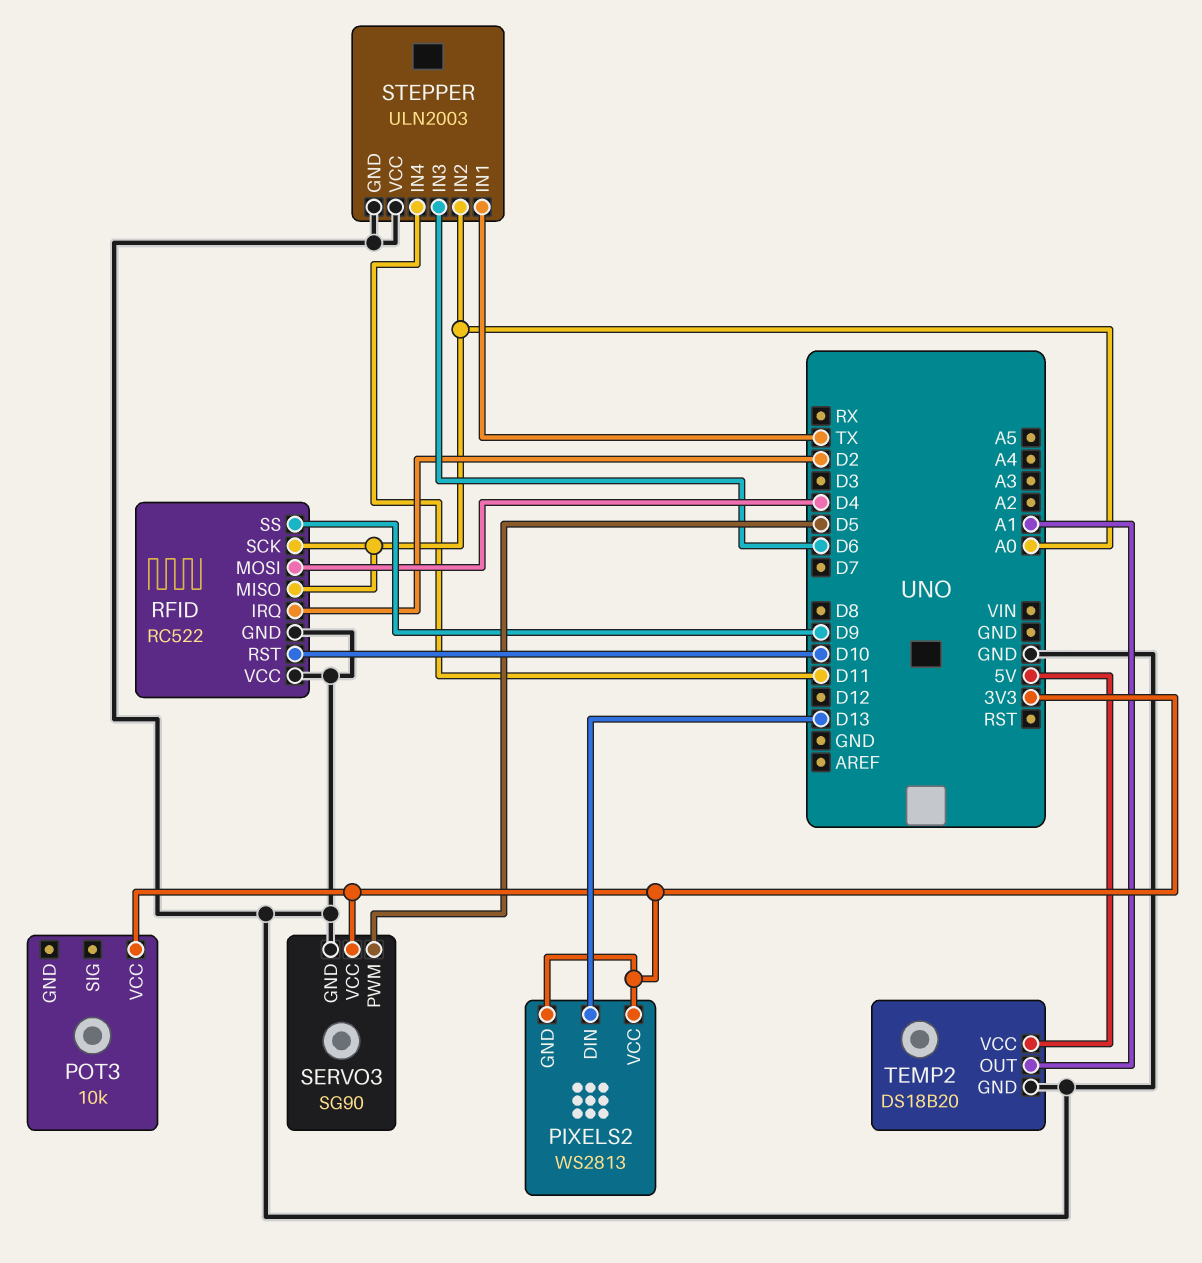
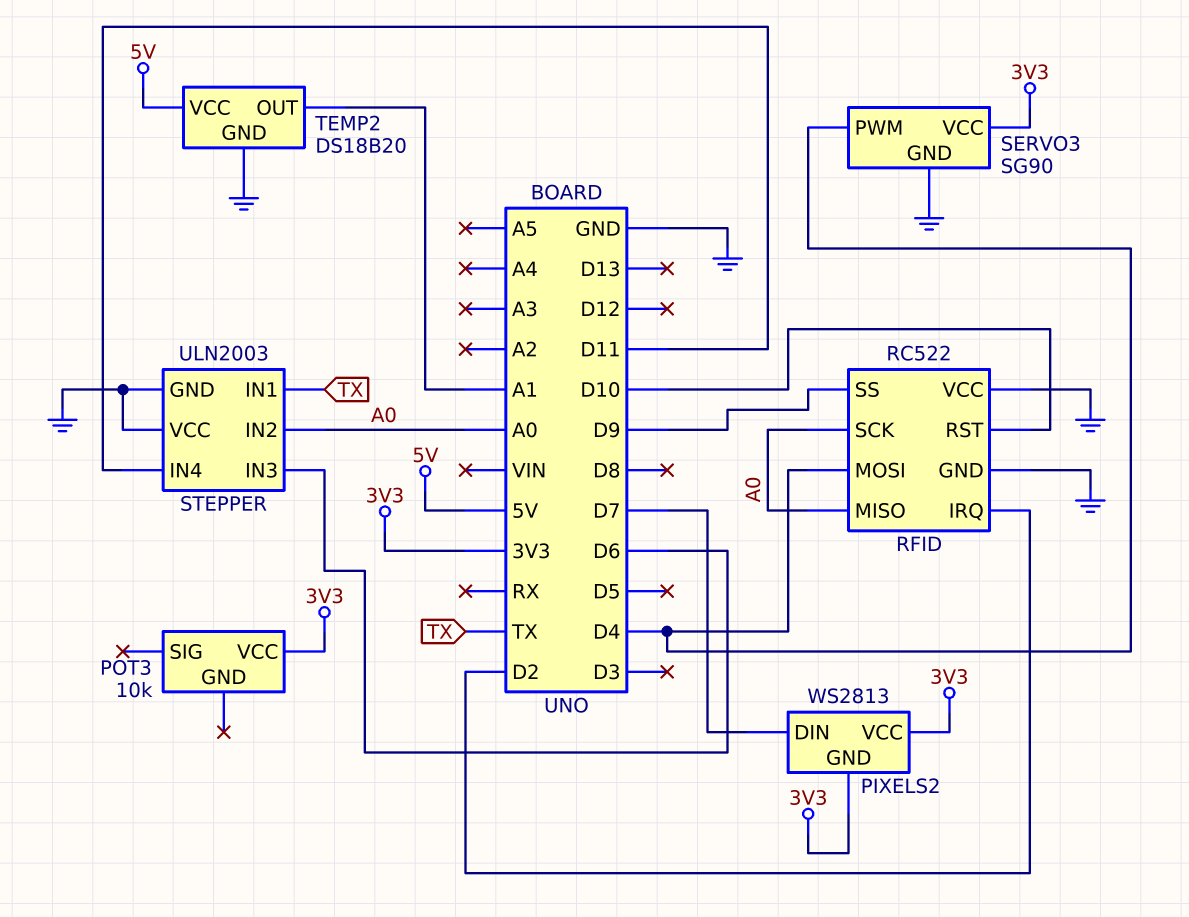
PIXELS2 pin DIN: D13 -> D7
SERVO3 pin PWM: D5 -> D4

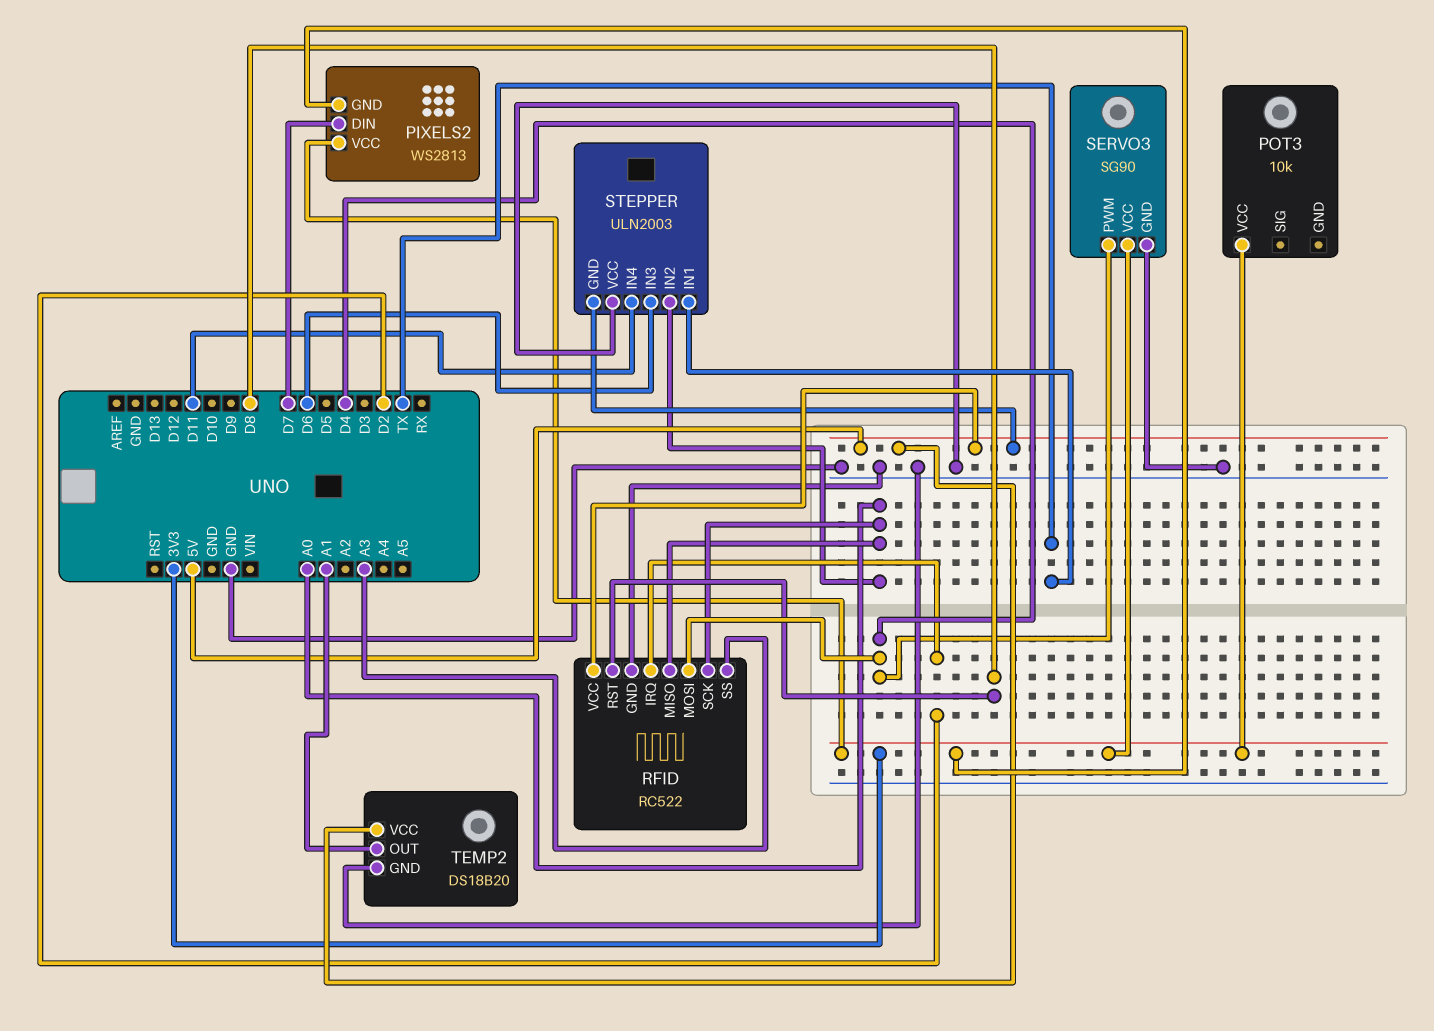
RFID pin RST: D10 -> D8
RFID pin SS: D9 -> A3
RFID pin VCC: GND -> 5V
STEPPER pin GND: GND -> 5V

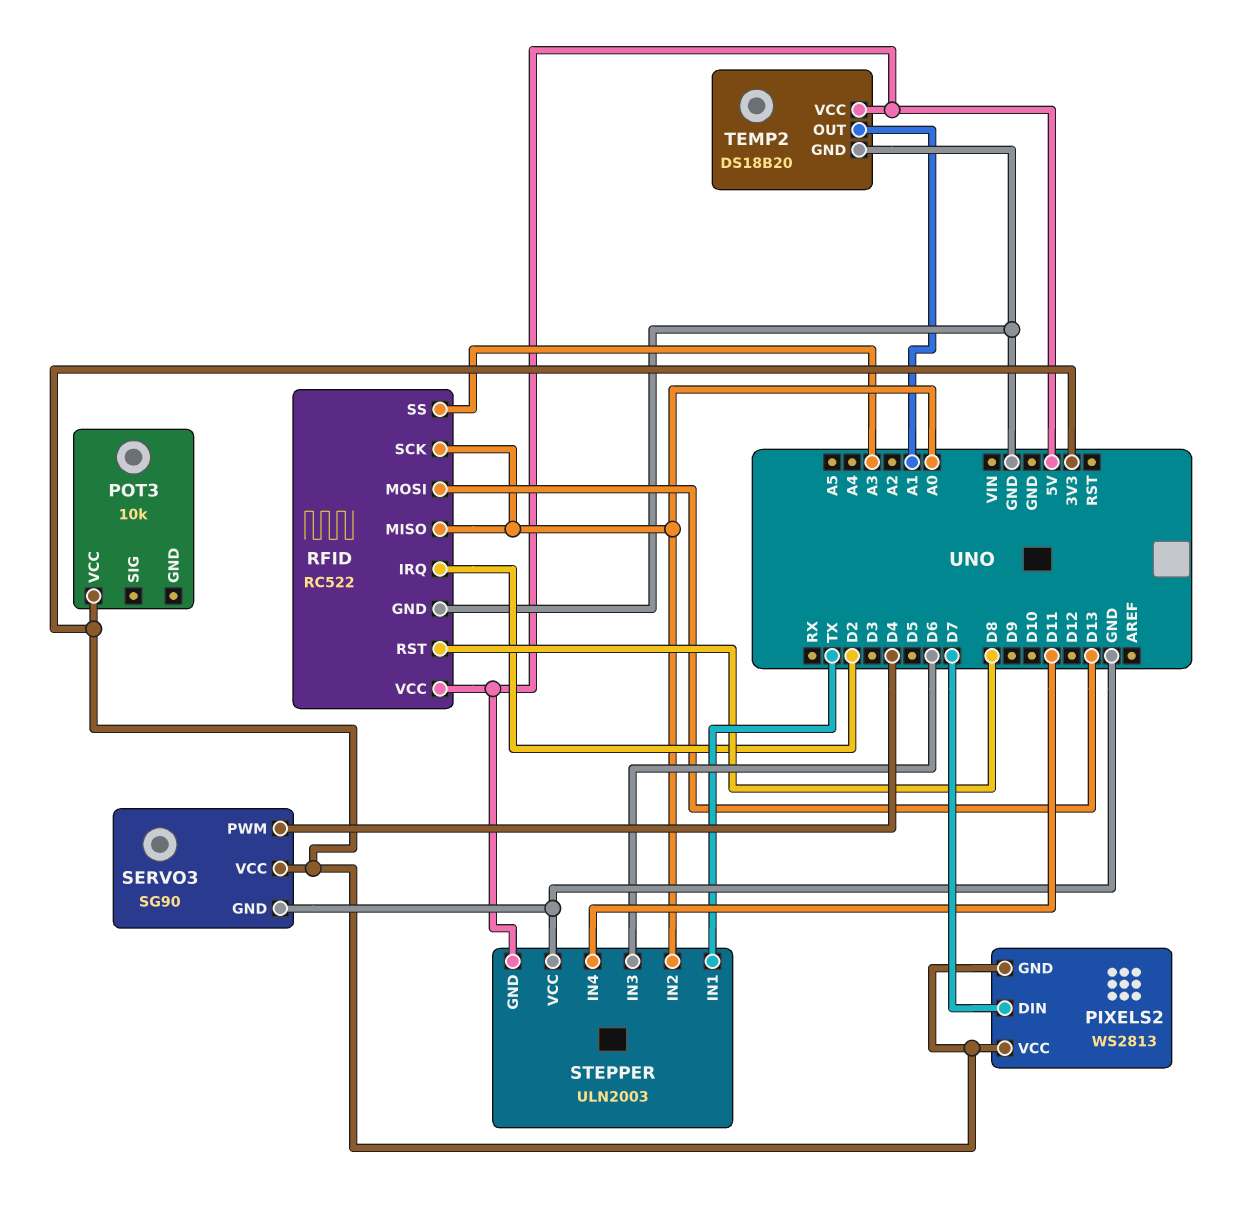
RFID pin MOSI: D4 -> D13

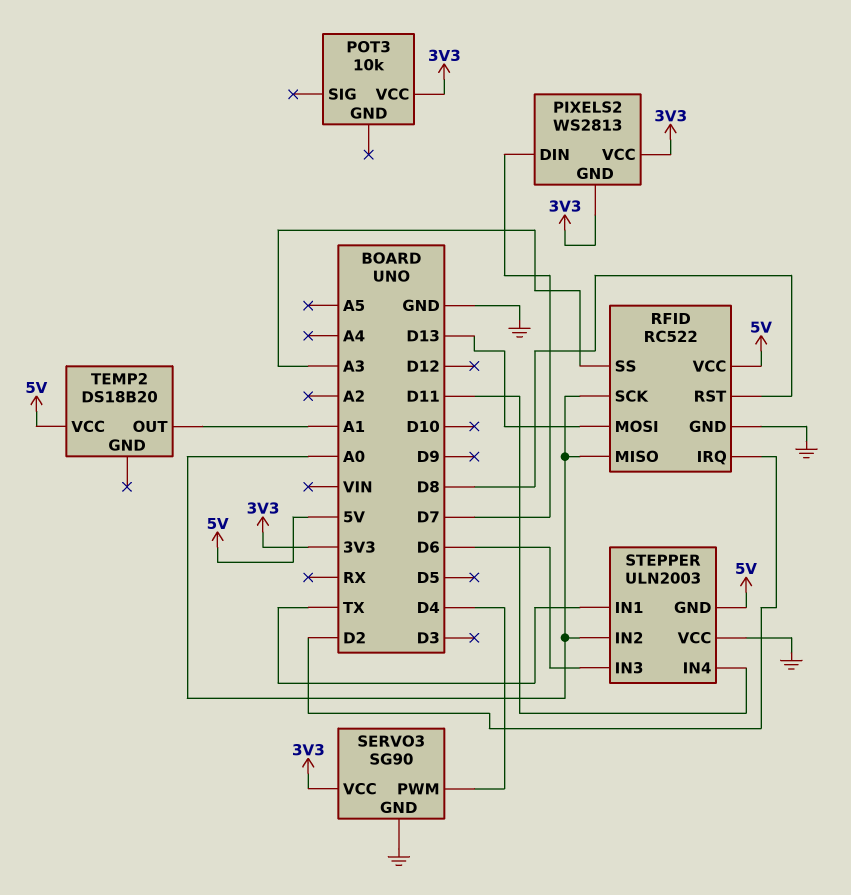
TEMP2 pin GND: GND -> none

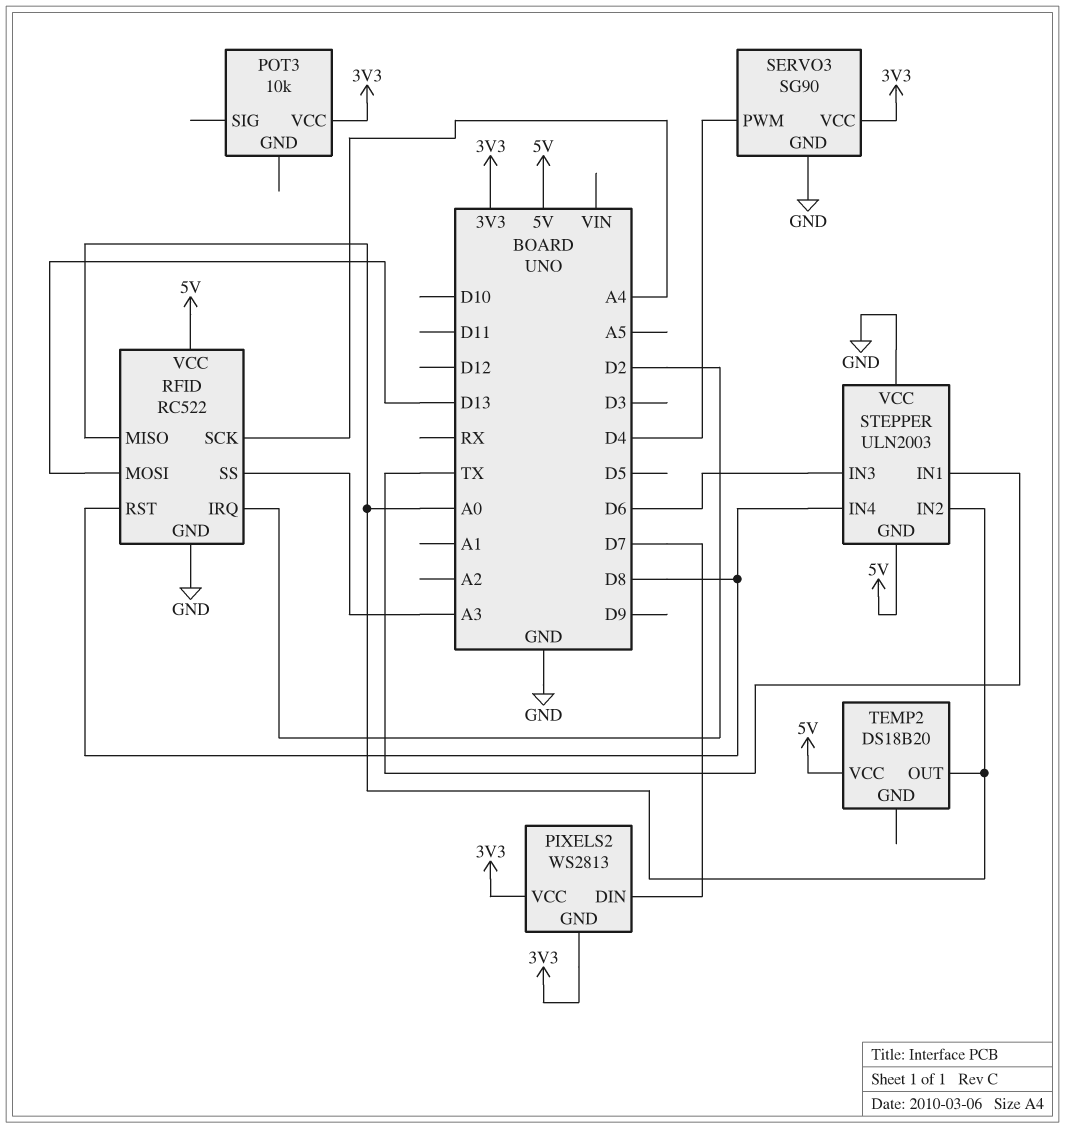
RFID pin SCK: A0 -> A4
STEPPER pin IN4: D11 -> D8
TEMP2 pin OUT: A1 -> A0

